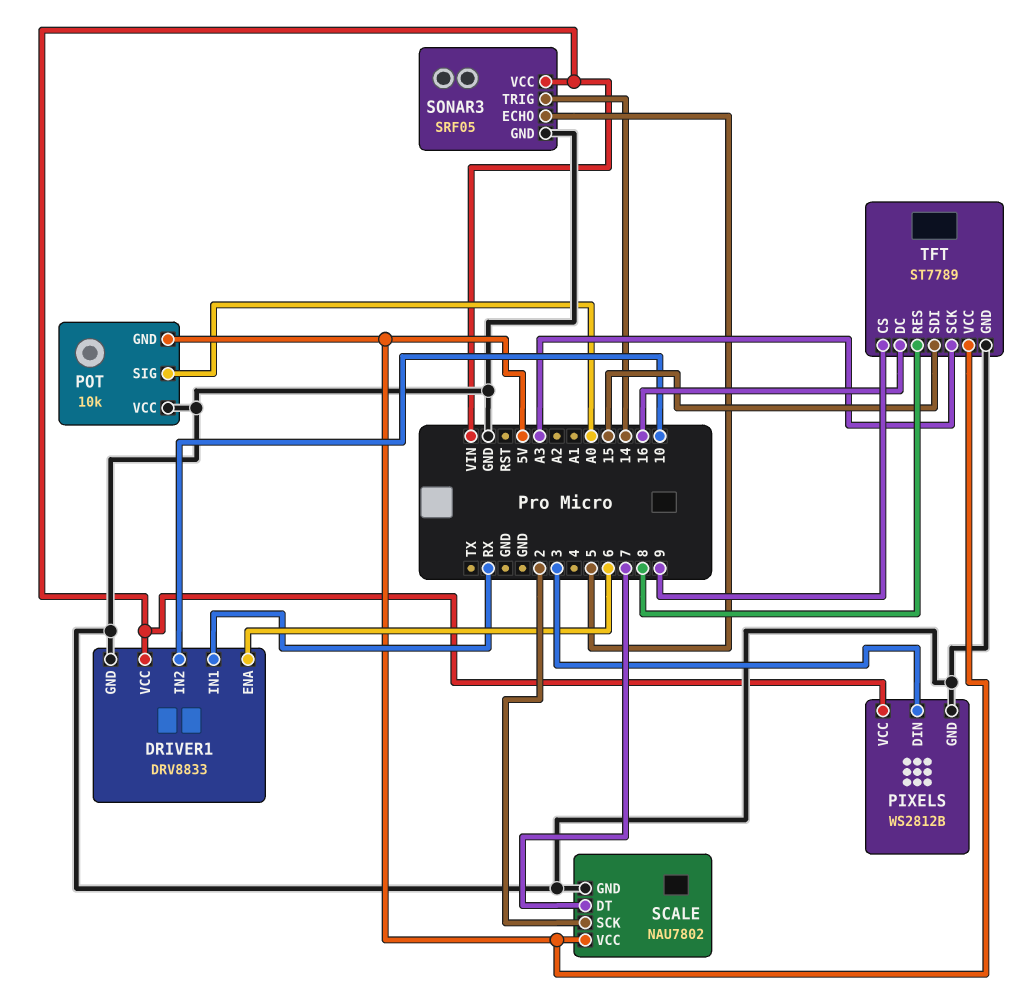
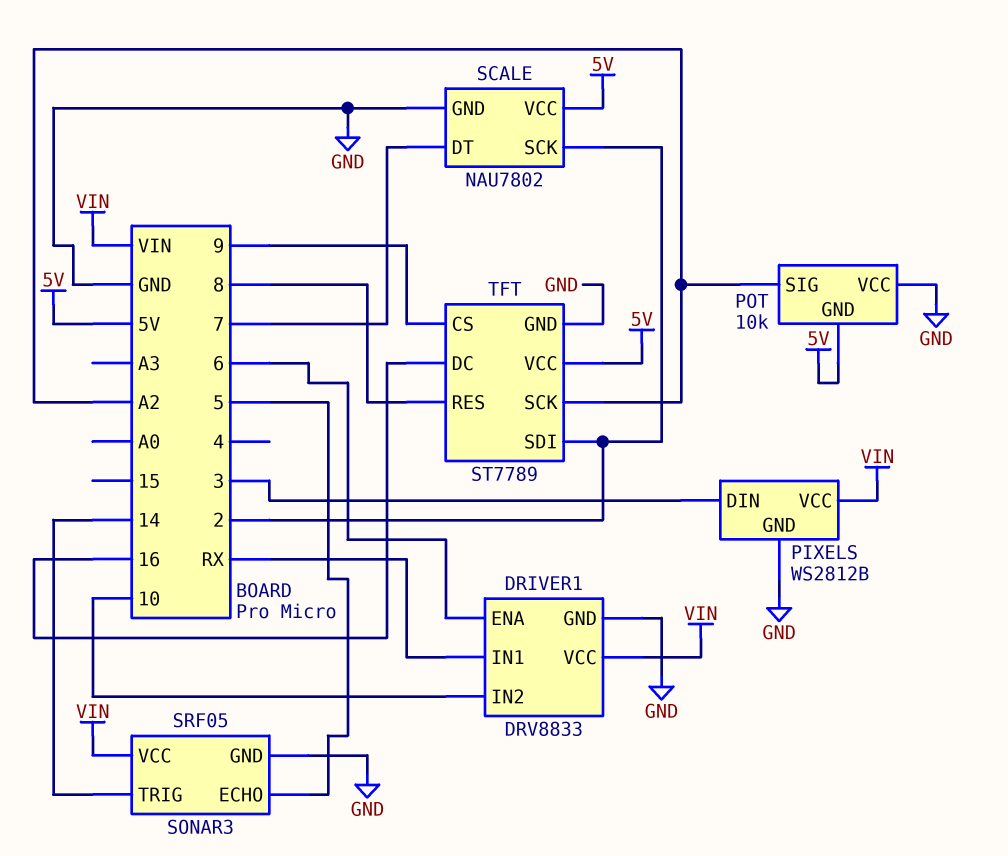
POT pin SIG: A0 -> A2
TFT pin SCK: A3 -> A2
TFT pin SDI: 15 -> 2

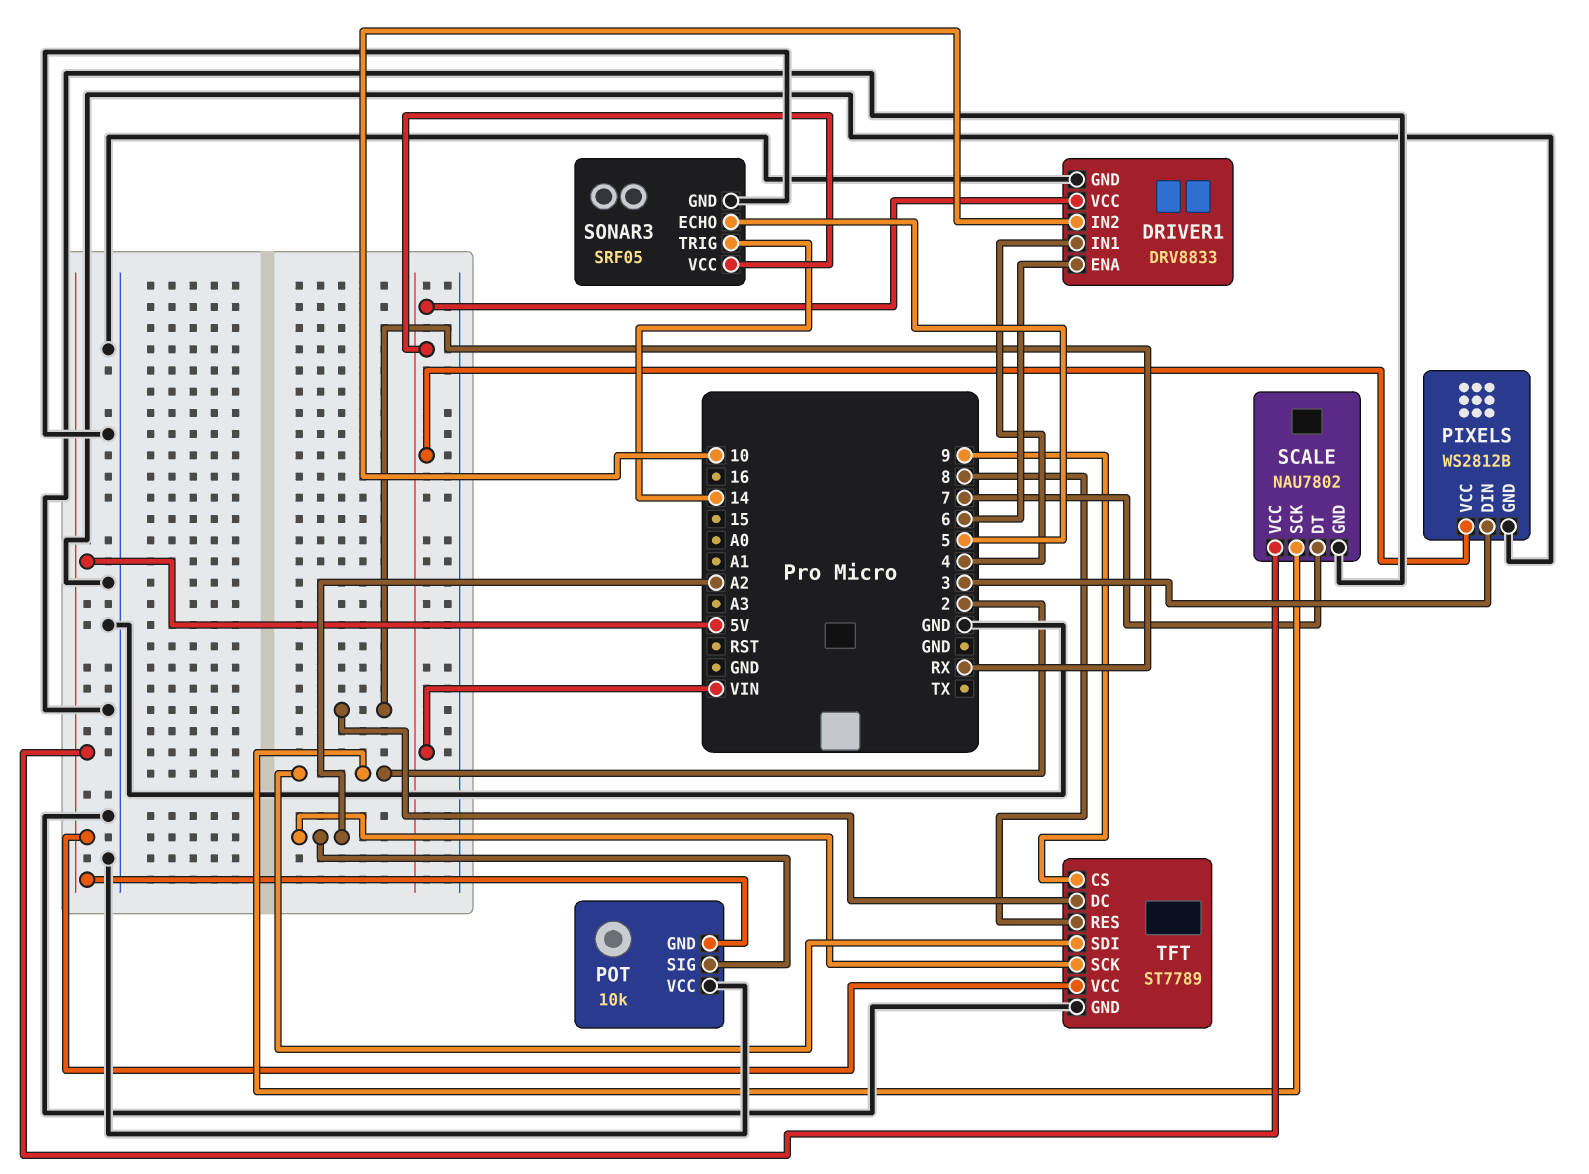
DRIVER1 pin IN1: RX -> 4
TFT pin DC: 16 -> RX

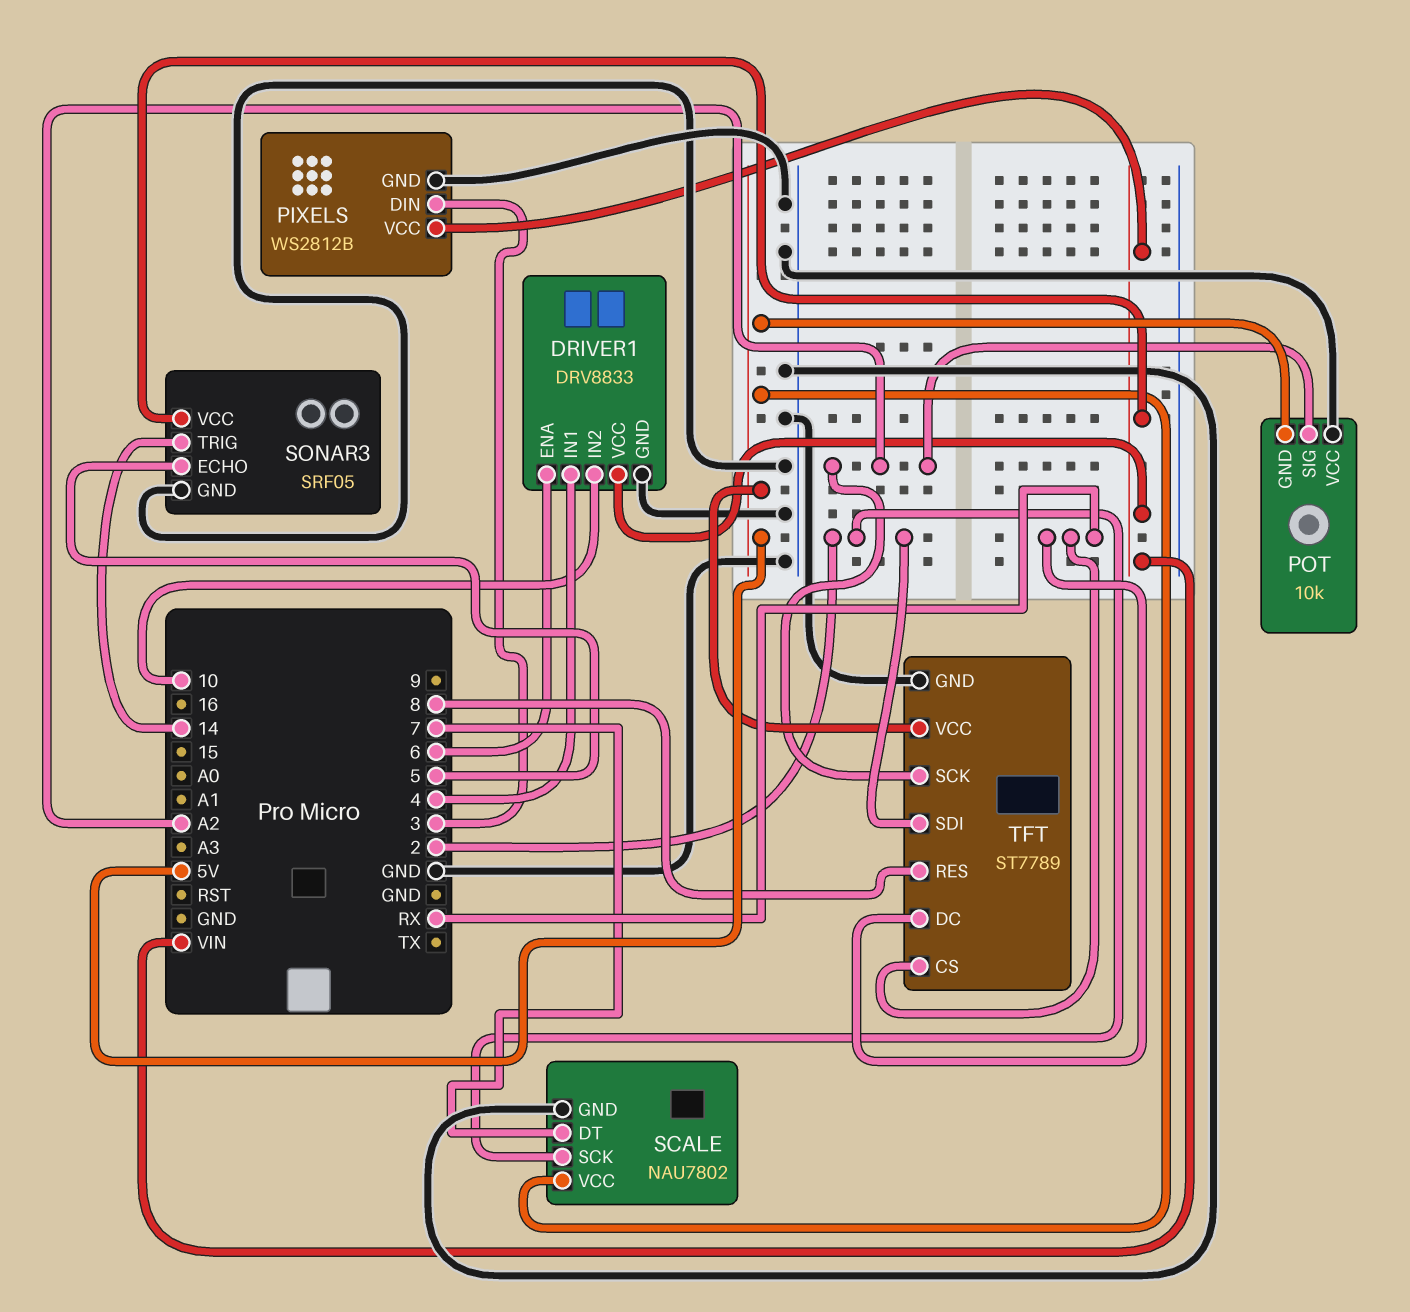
TFT pin CS: 9 -> RX

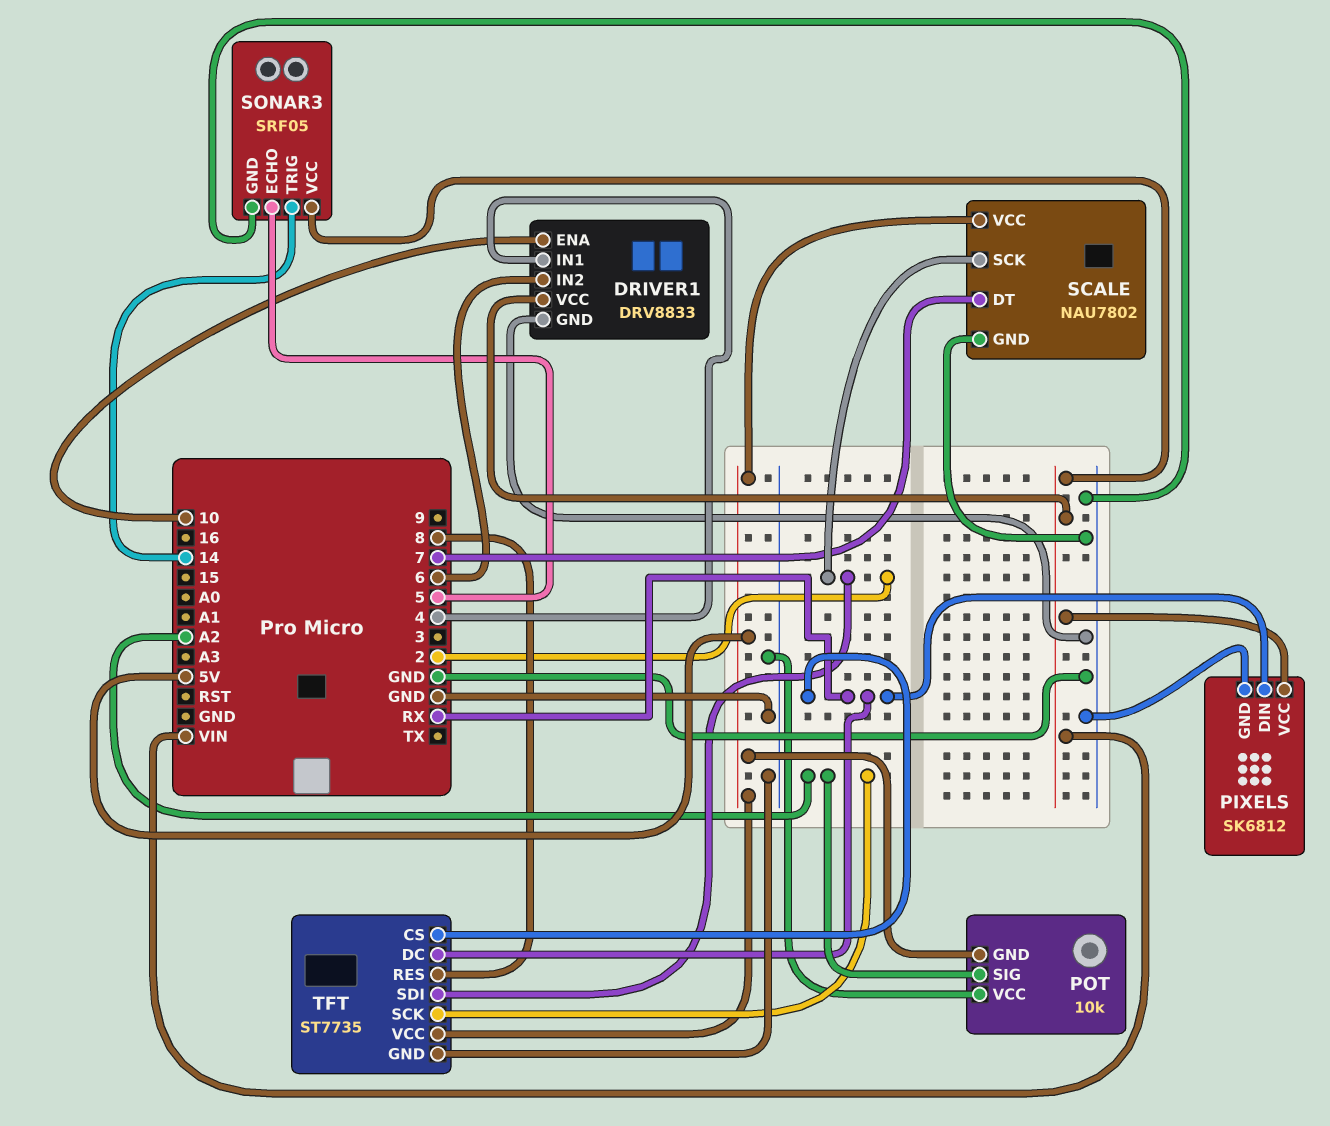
DRIVER1 pin ENA: 6 -> 10
DRIVER1 pin IN2: 10 -> 6
PIXELS: WS2812B -> SK6812
PIXELS pin DIN: 3 -> RX
TFT: ST7789 -> ST7735

